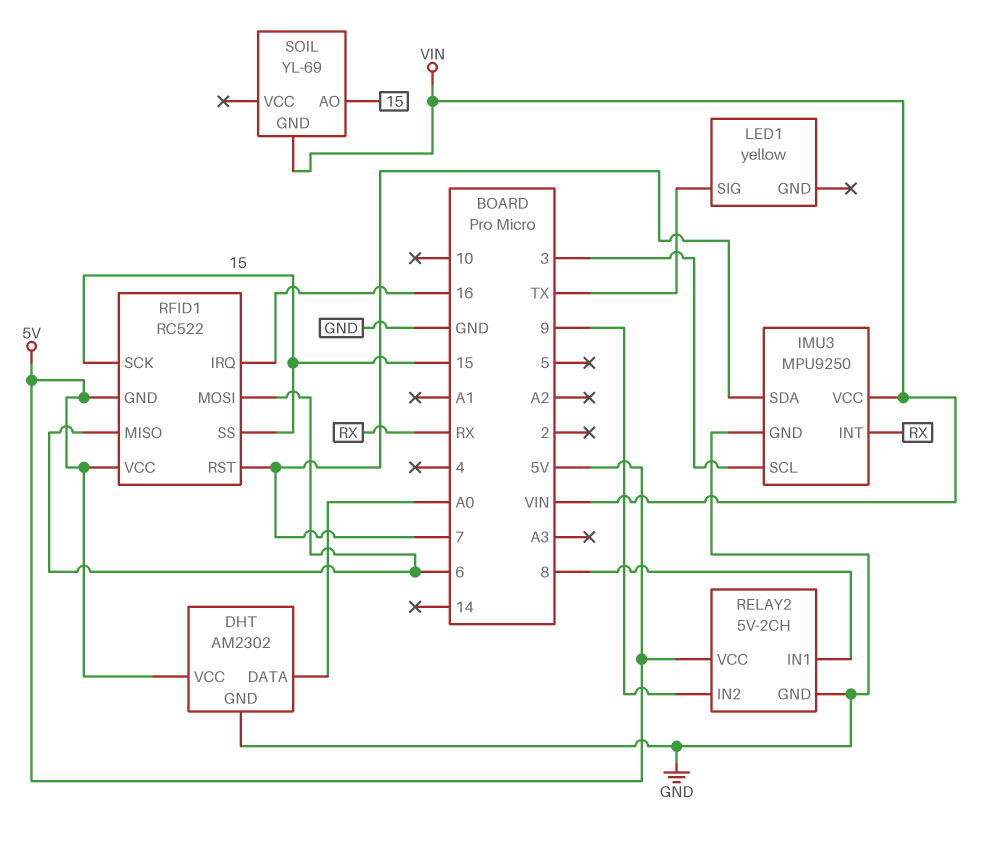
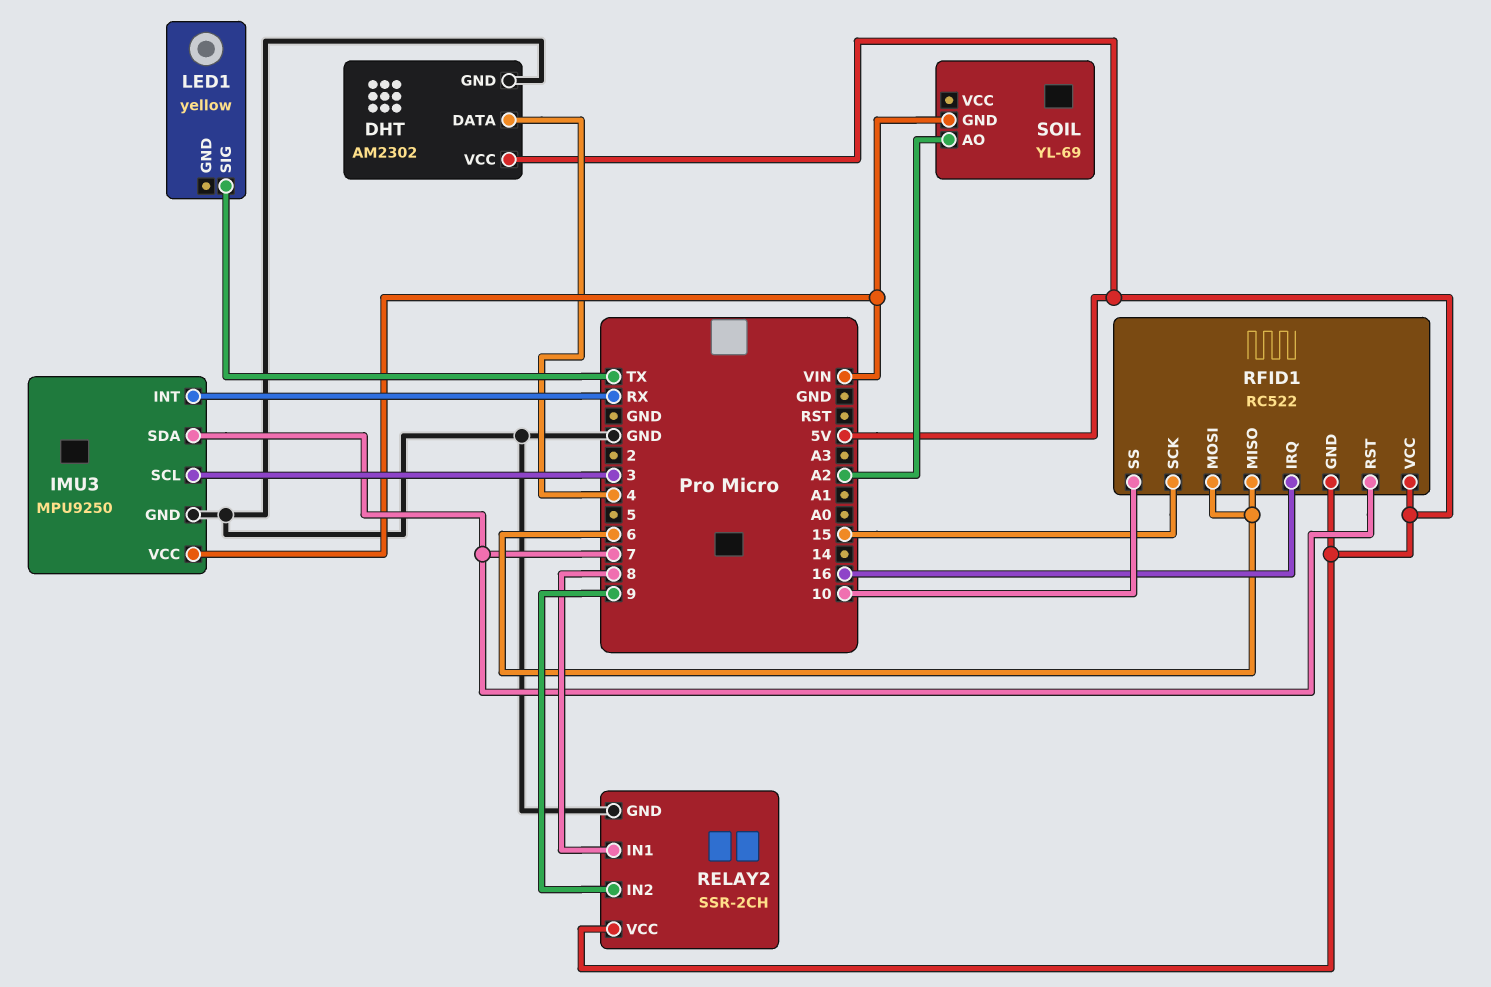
DHT pin DATA: A0 -> 4
RELAY2: 5V-2CH -> SSR-2CH
RFID1 pin SS: 15 -> 10
SOIL pin AO: 15 -> A2

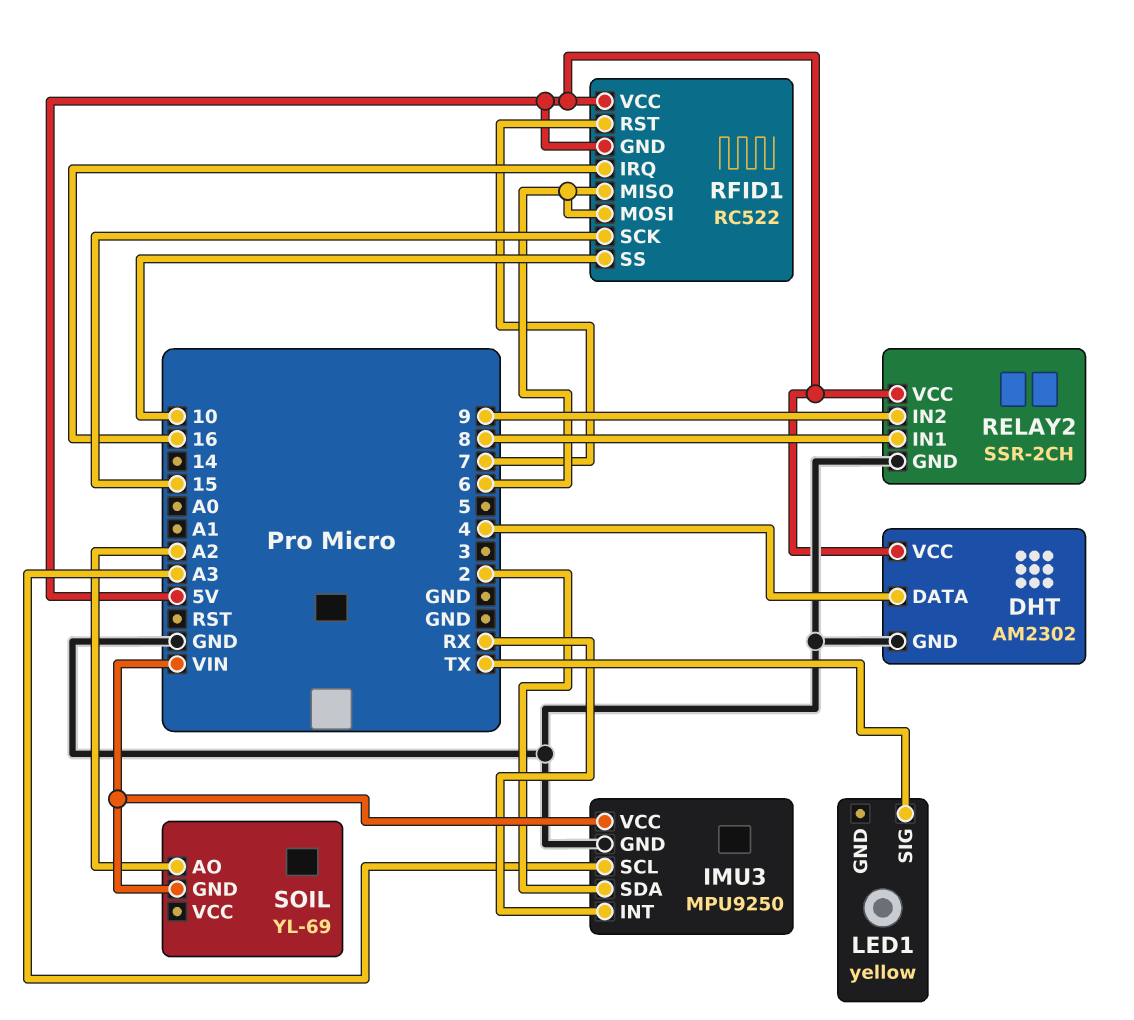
IMU3 pin SCL: 3 -> A3
IMU3 pin SDA: 7 -> 2

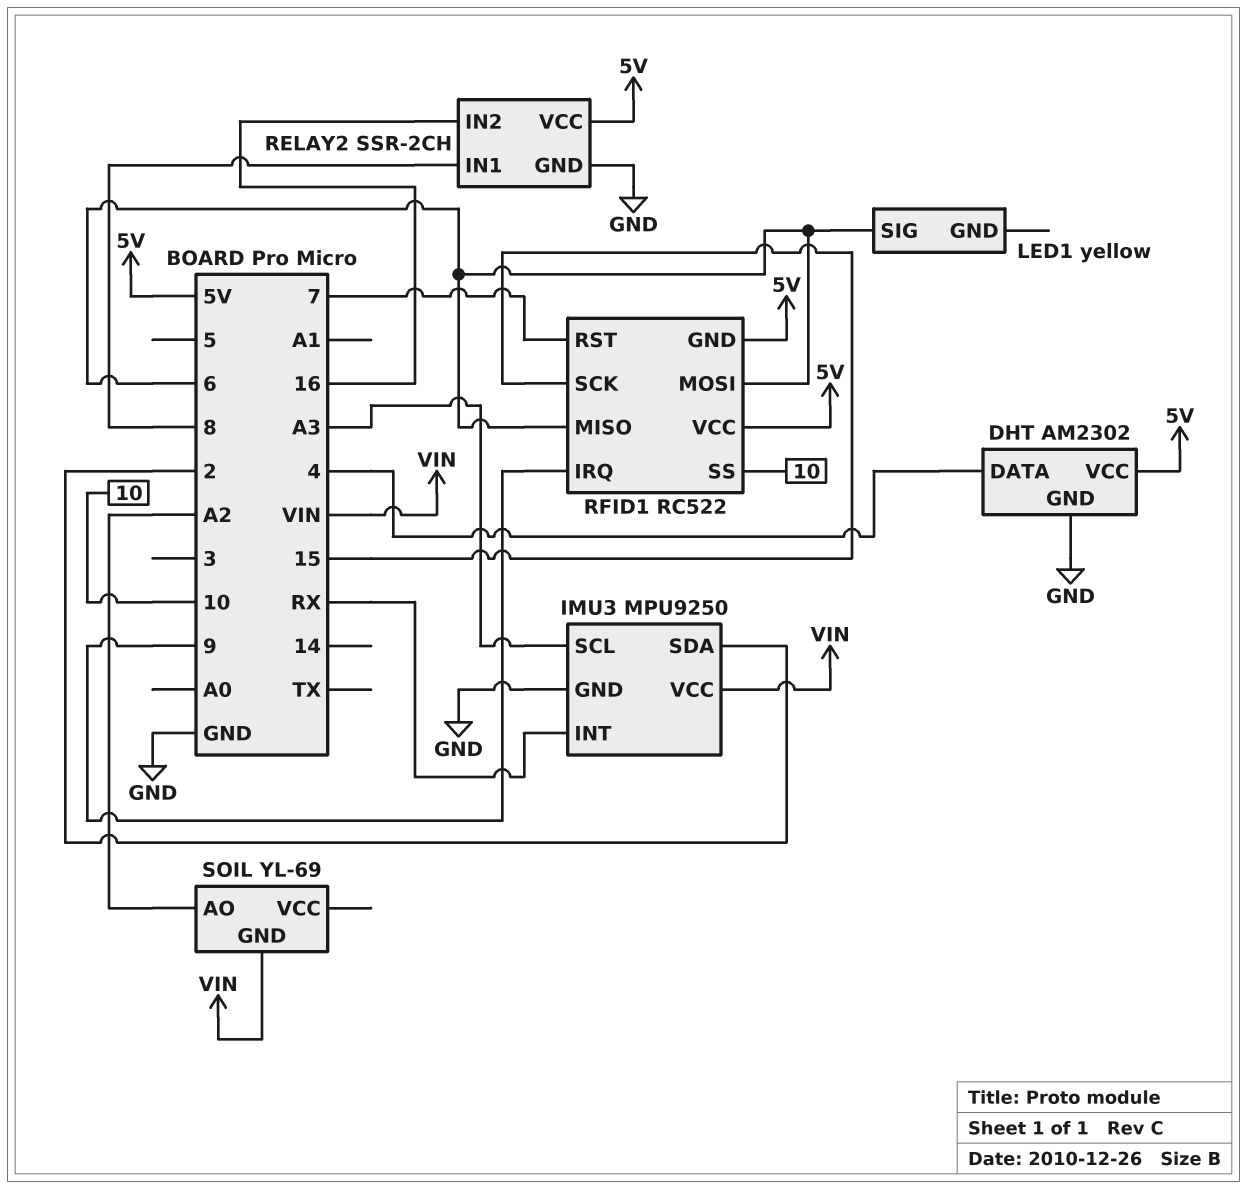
LED1 pin SIG: TX -> 6
RELAY2 pin IN2: 9 -> 16
RFID1 pin IRQ: 16 -> 9

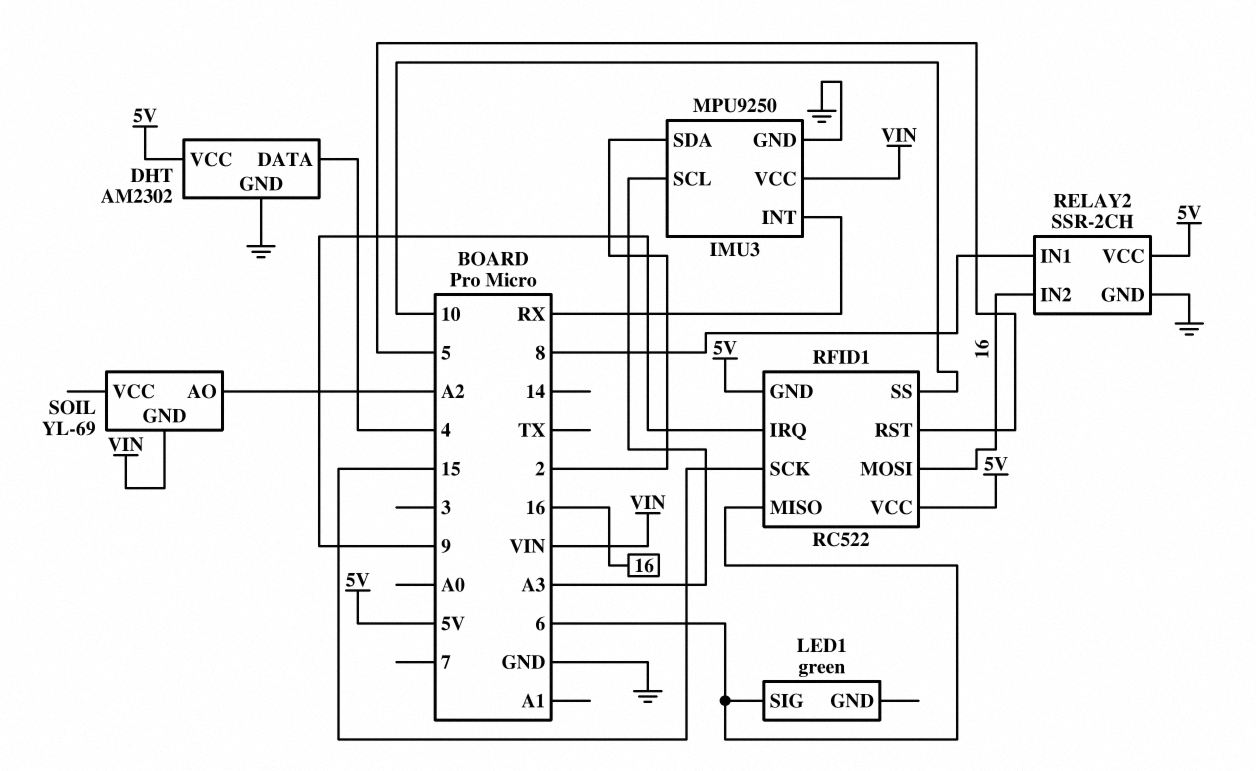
LED1: yellow -> green
RFID1 pin MOSI: 6 -> 16
RFID1 pin RST: 7 -> 5

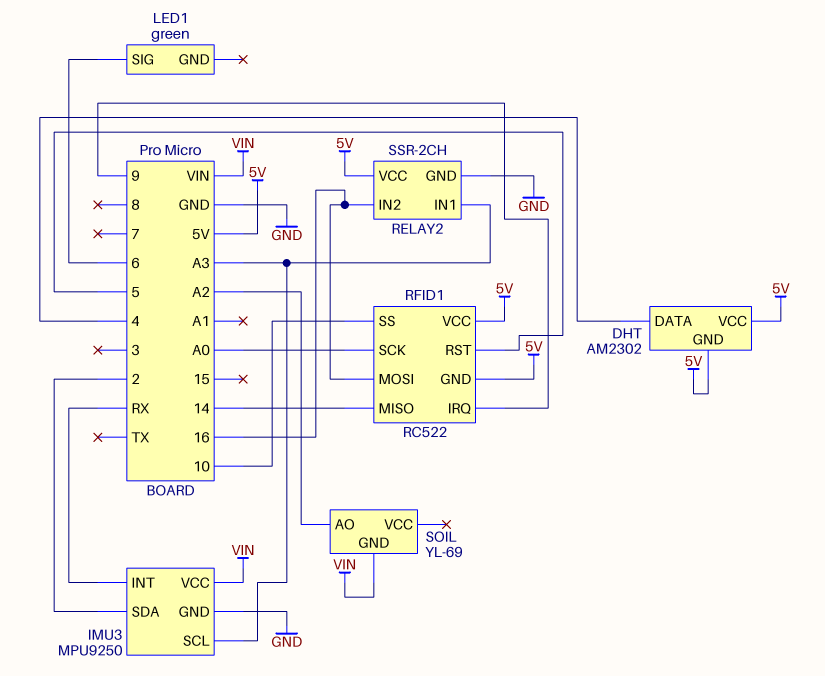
DHT pin GND: GND -> 5V
RELAY2 pin IN1: 8 -> A3
RFID1 pin MISO: 6 -> 14
RFID1 pin SCK: 15 -> A0

